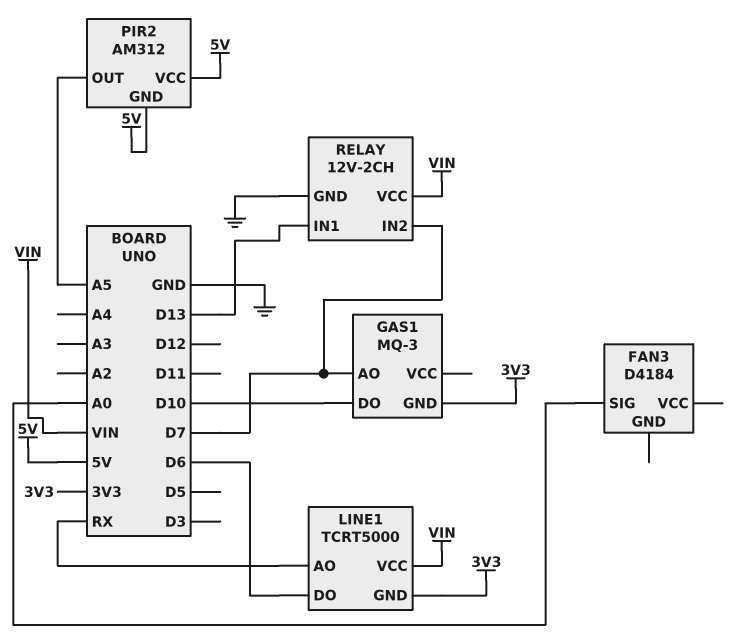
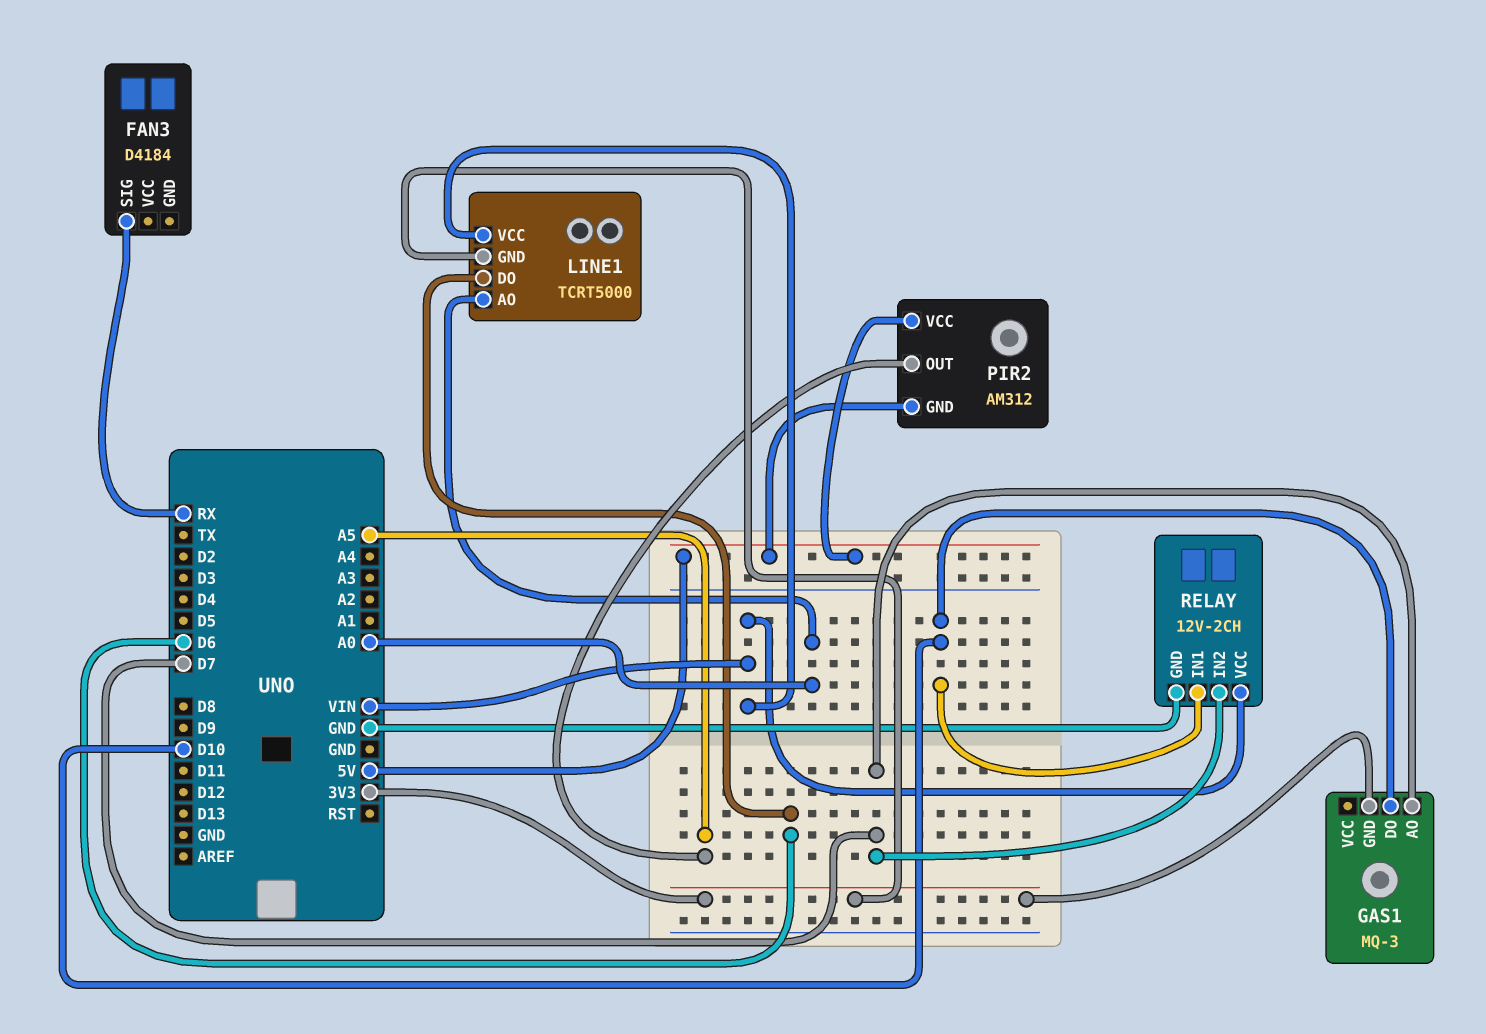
FAN3 pin SIG: A0 -> RX
LINE1 pin AO: RX -> A0
RELAY pin IN1: D13 -> D10

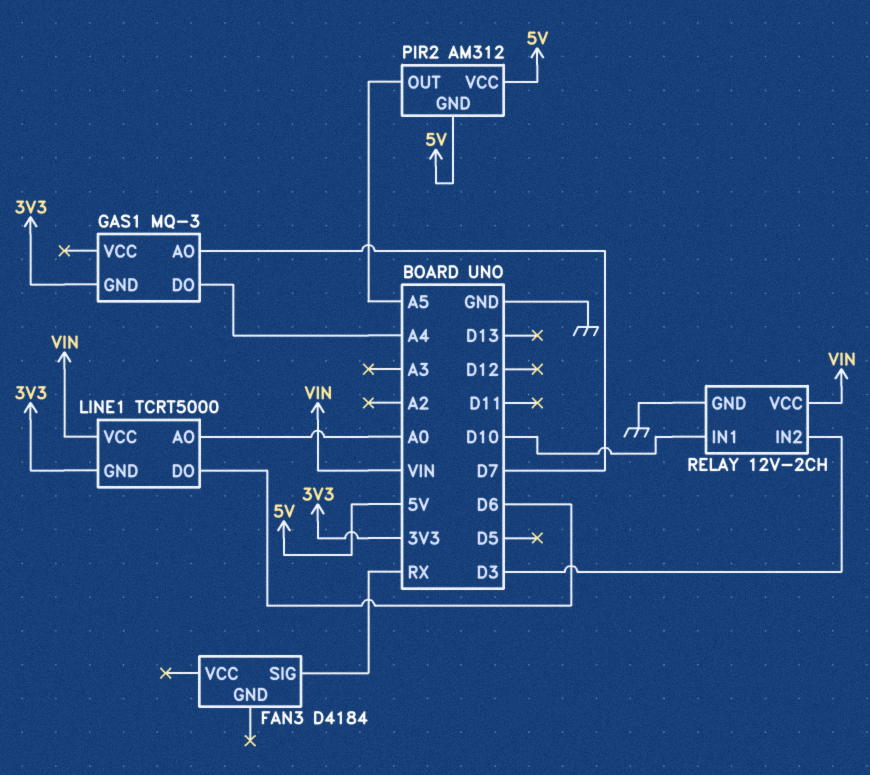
GAS1 pin DO: D10 -> A4
RELAY pin IN2: D7 -> D3

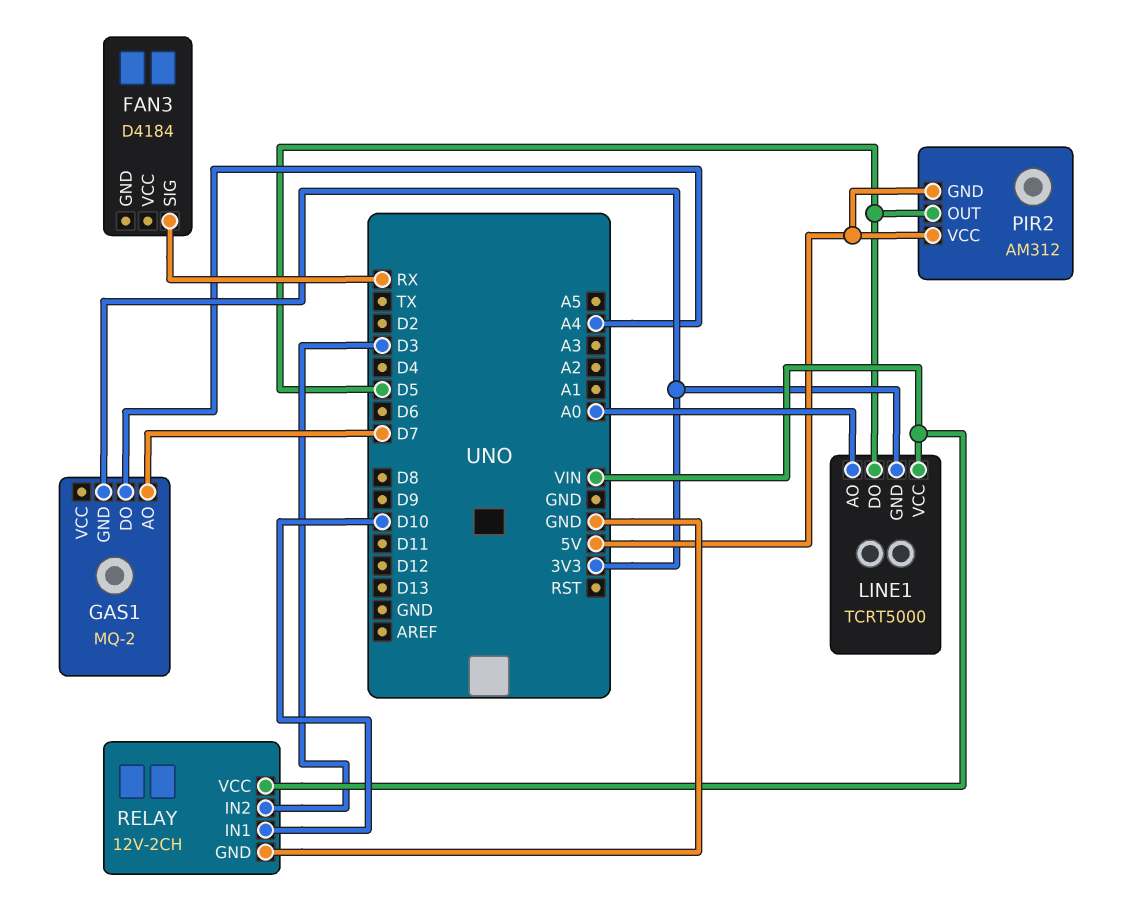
GAS1: MQ-3 -> MQ-2
LINE1 pin DO: D6 -> D5
PIR2 pin OUT: A5 -> D5

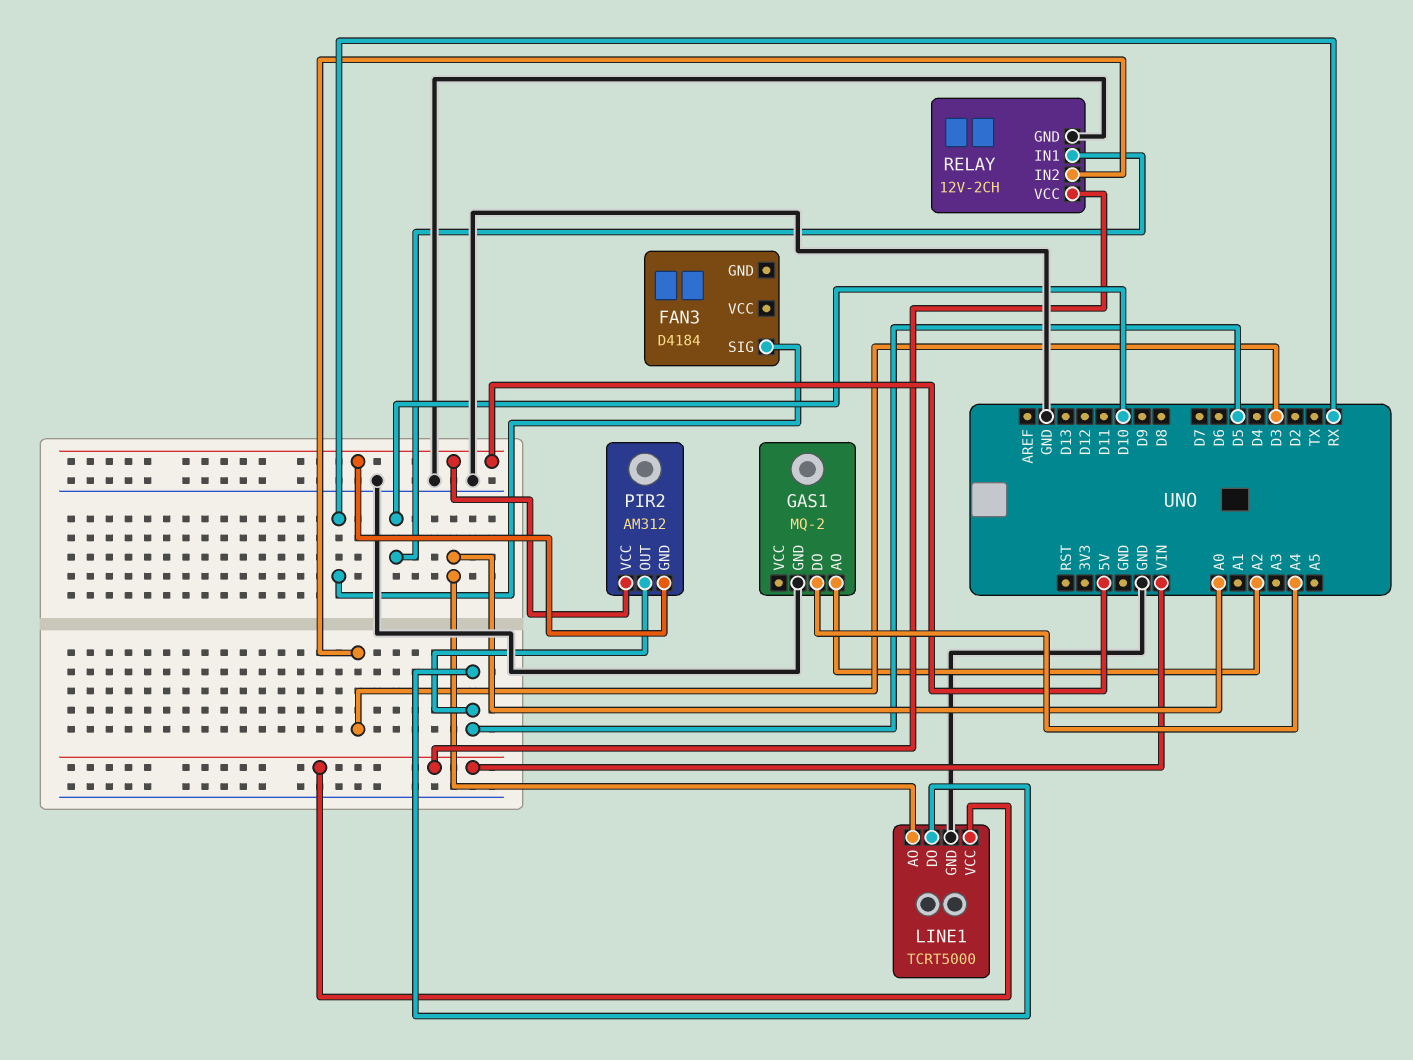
GAS1 pin AO: D7 -> A2
GAS1 pin GND: 3V3 -> GND
LINE1 pin GND: 3V3 -> GND

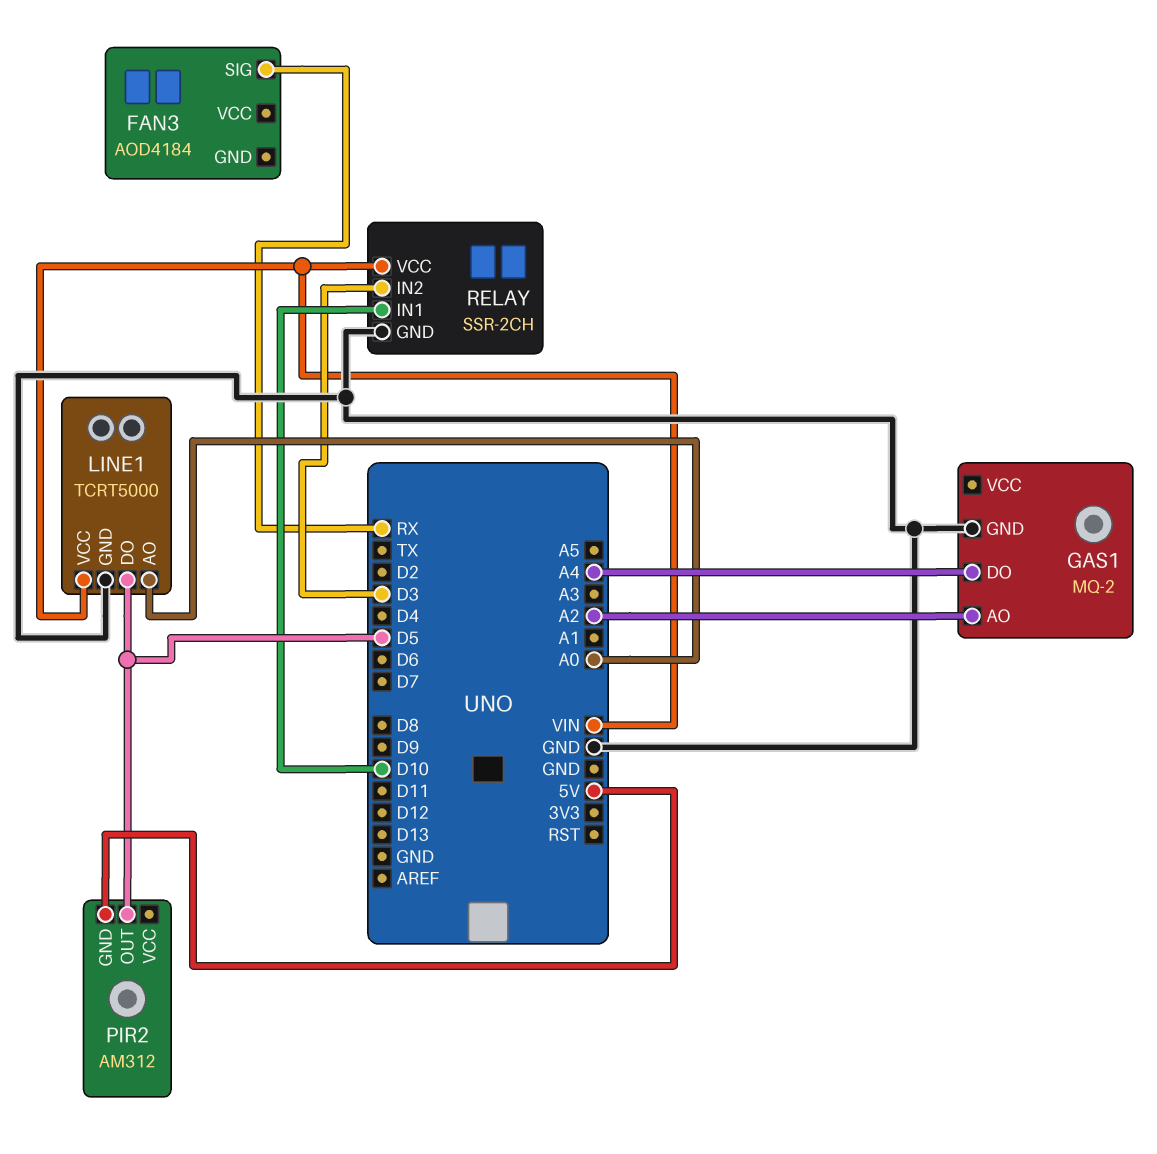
FAN3: D4184 -> AOD4184
PIR2 pin VCC: 5V -> none
RELAY: 12V-2CH -> SSR-2CH

